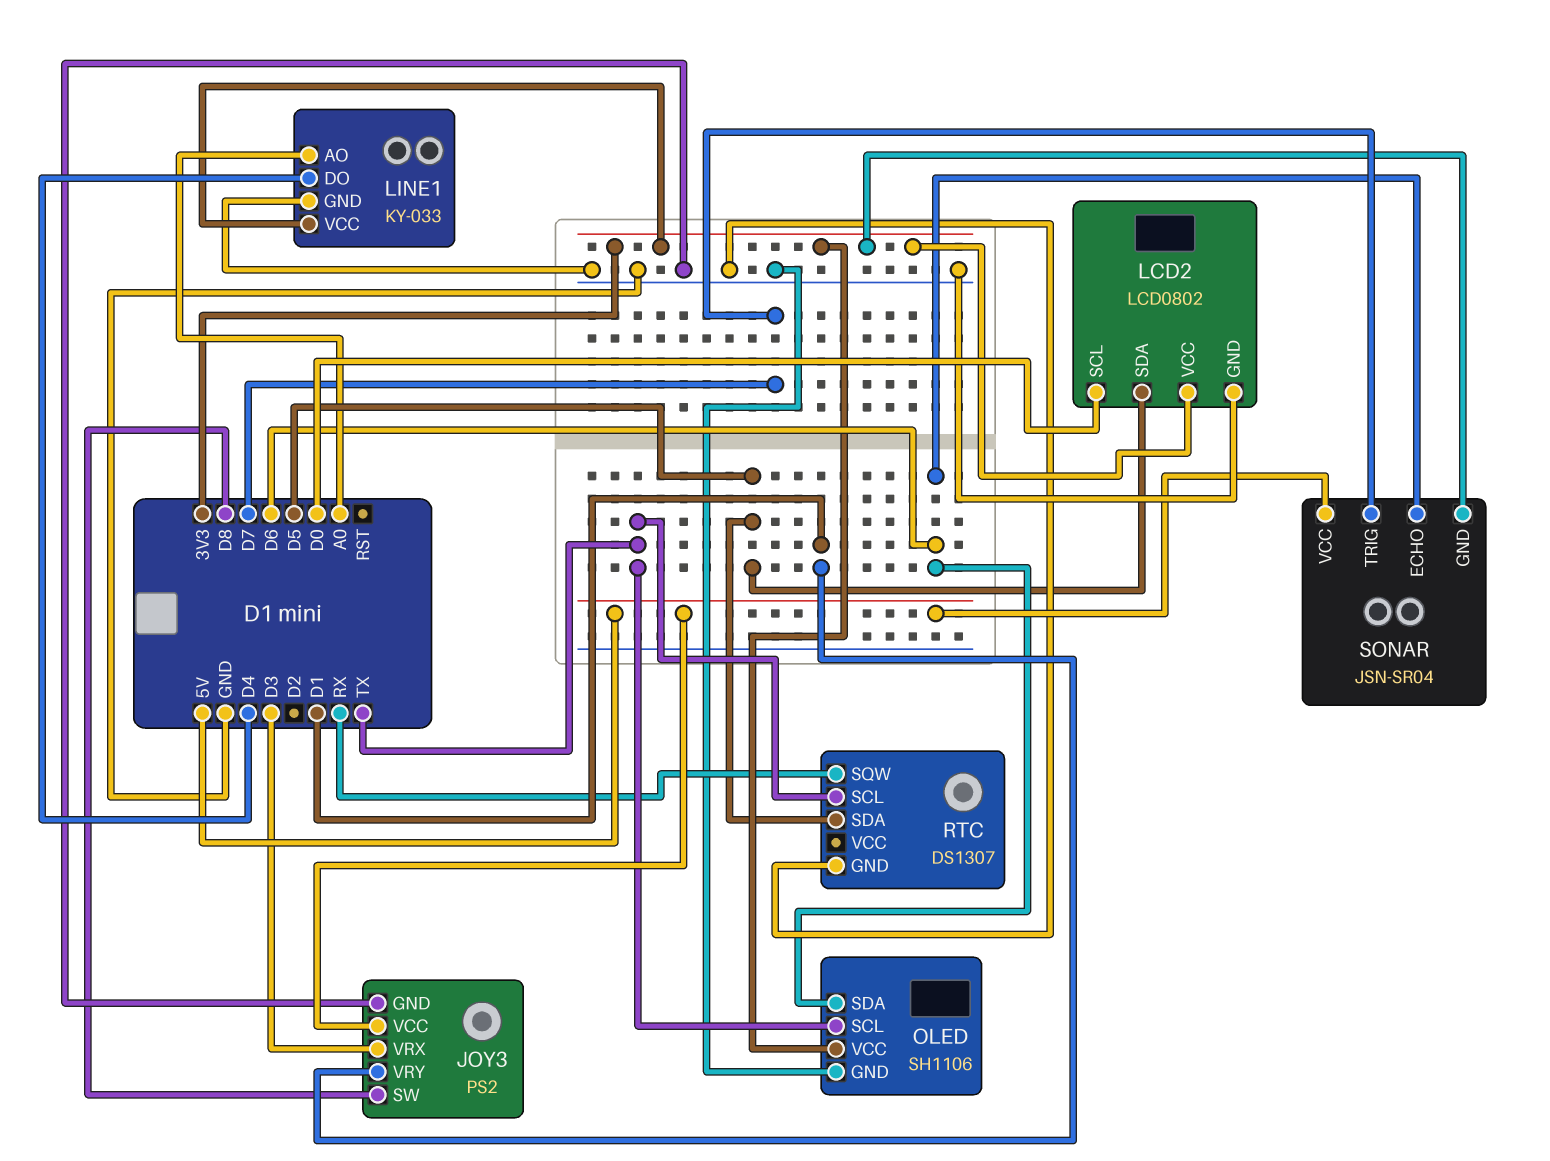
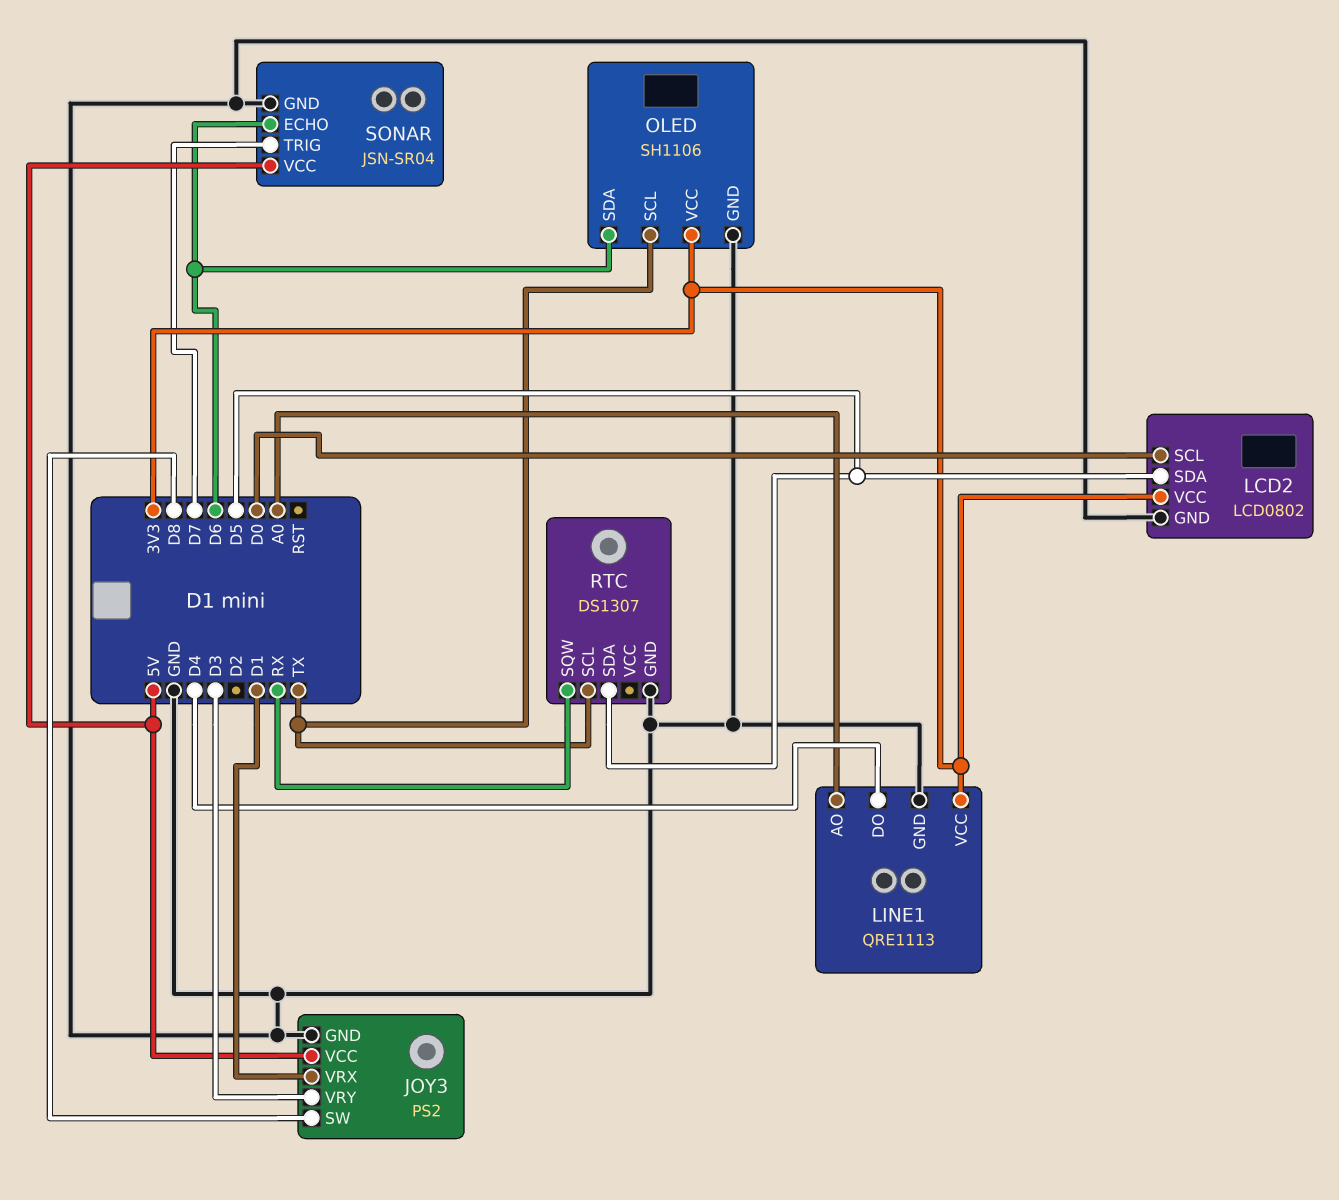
JOY3 pin VRX: D3 -> D1
JOY3 pin VRY: D1 -> D3
LINE1: KY-033 -> QRE1113
SONAR pin GND: 3V3 -> GND

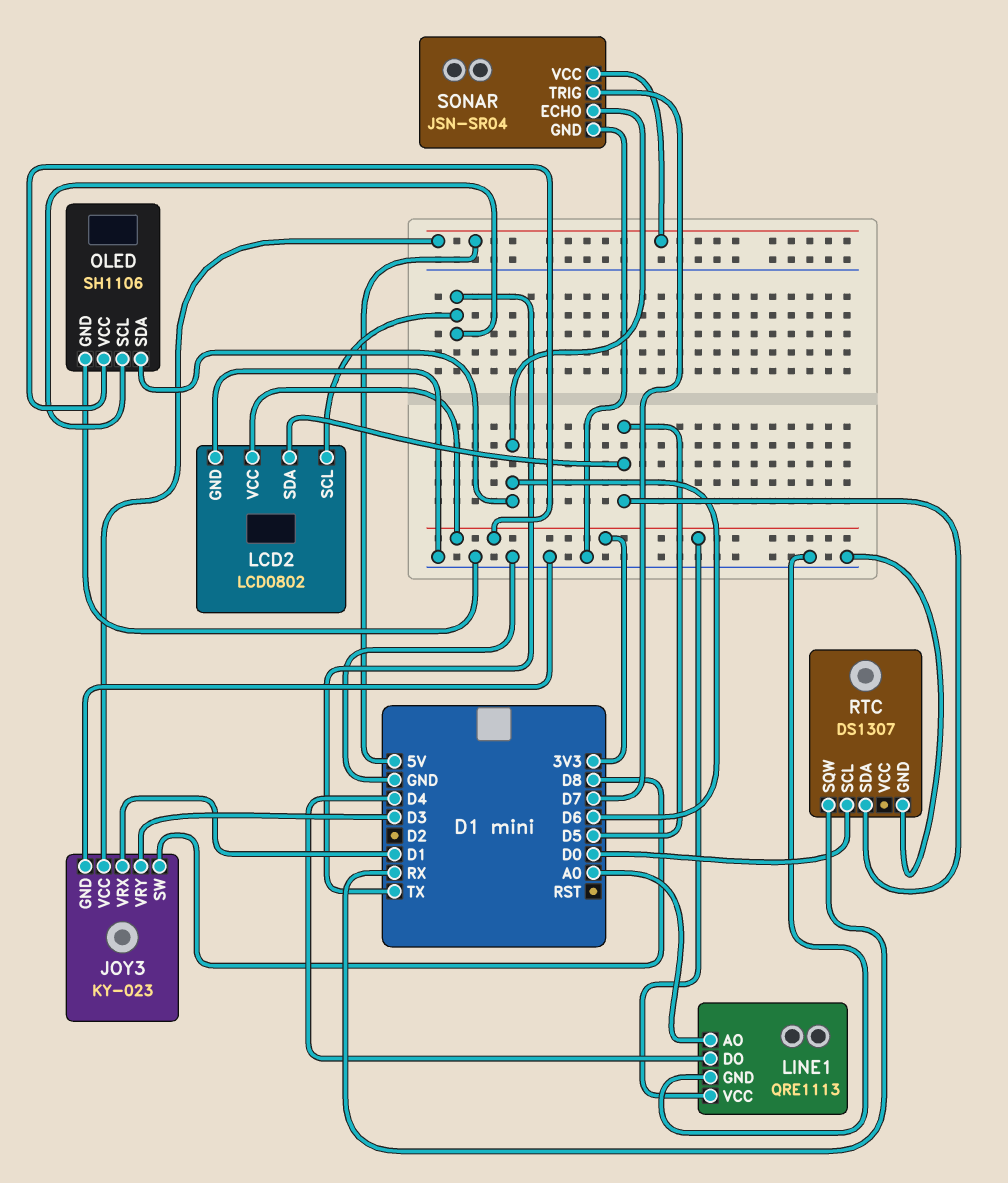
JOY3: PS2 -> KY-023
LCD2 pin SCL: D0 -> TX
RTC pin SCL: TX -> D0

